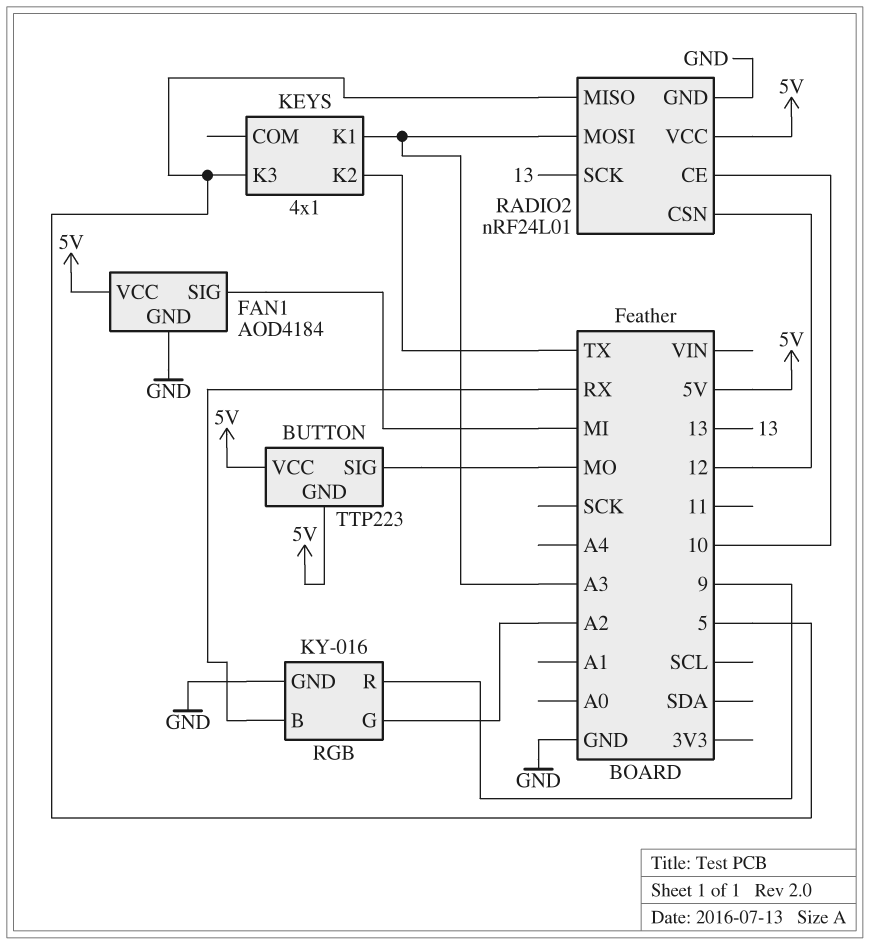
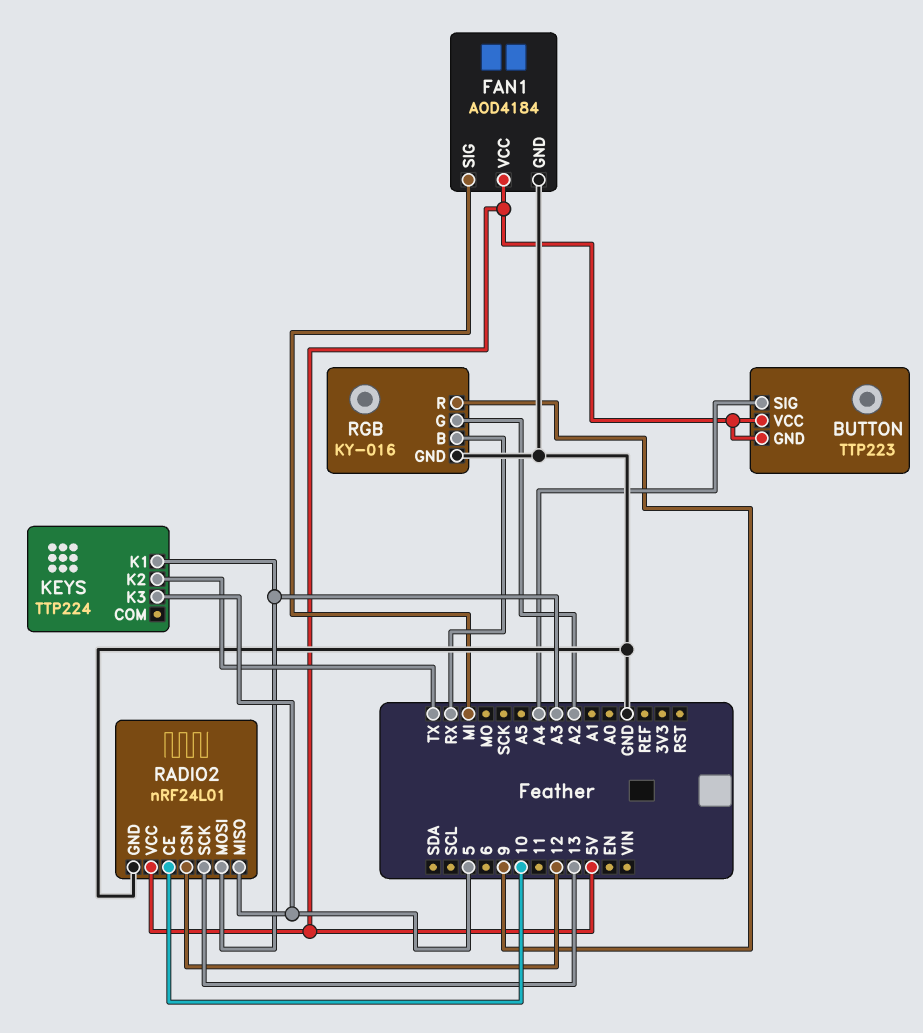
BUTTON pin SIG: MO -> A4
KEYS: 4x1 -> TTP224

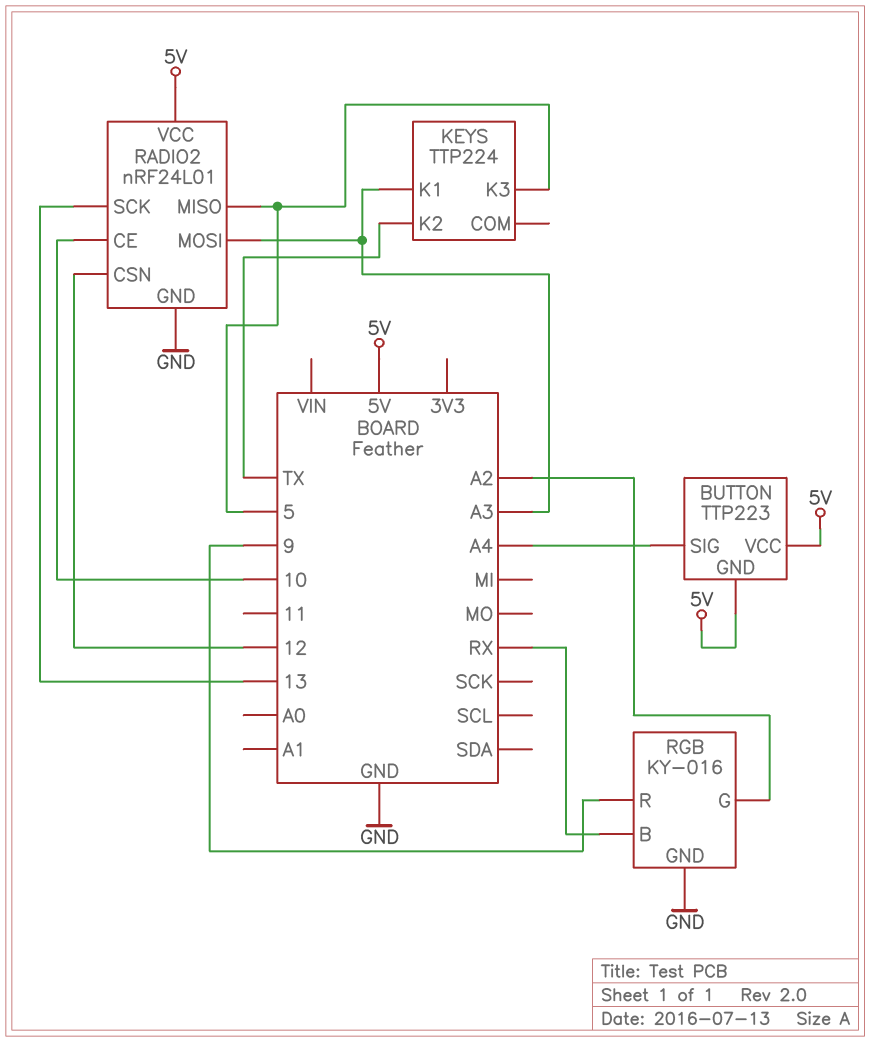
FAN1: AOD4184 -> none
FAN1 pin GND: GND -> none
FAN1 pin SIG: MI -> none
FAN1 pin VCC: 5V -> none

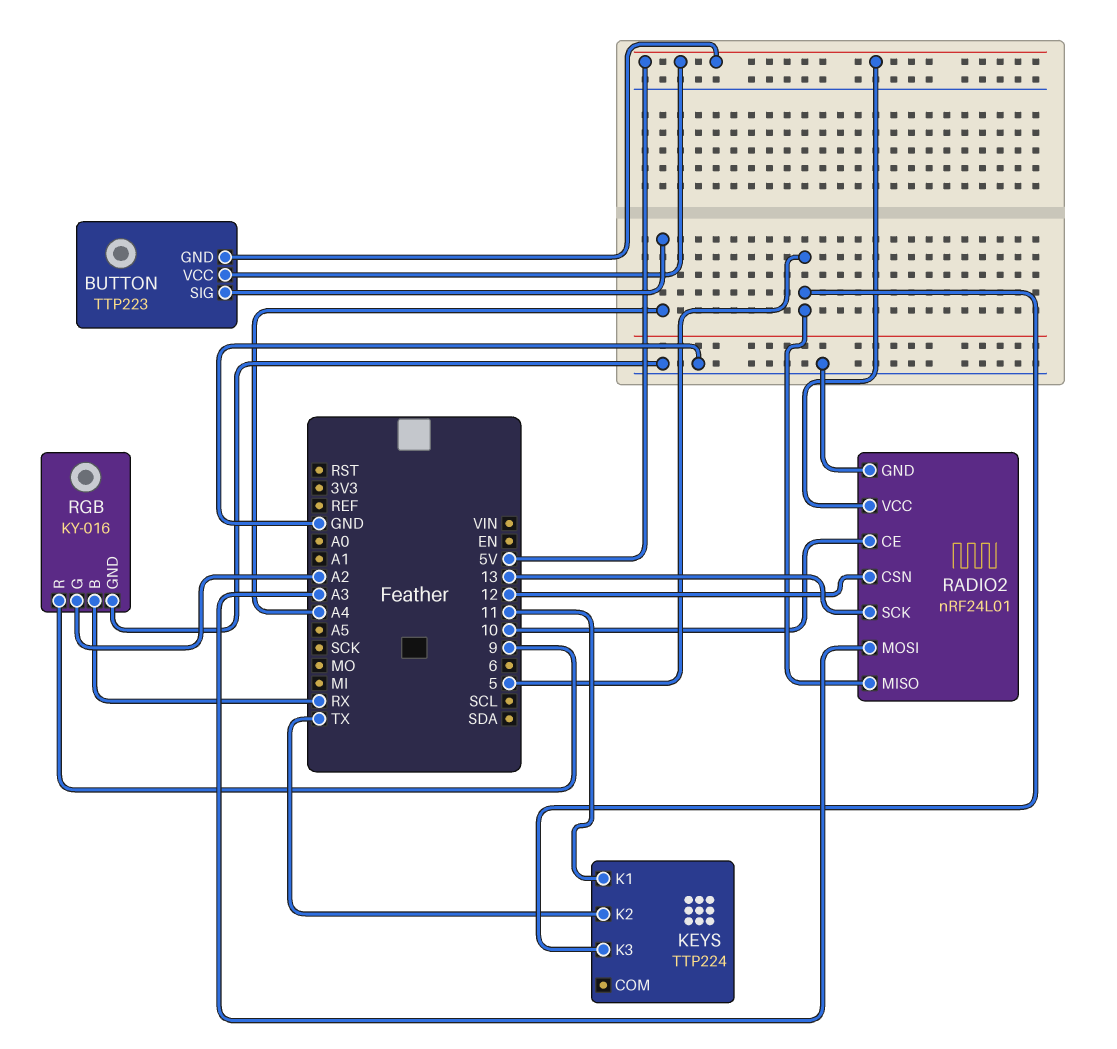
KEYS pin K1: A3 -> 11

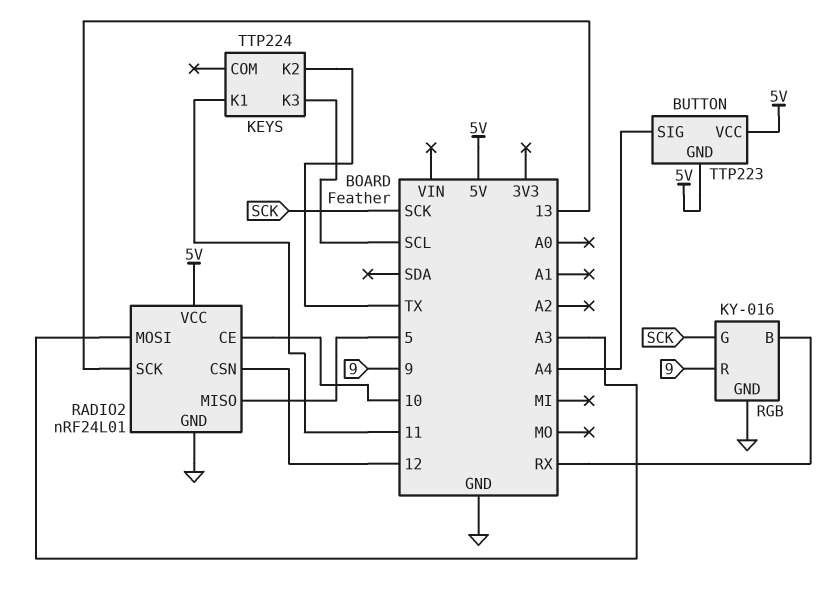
KEYS pin K3: 5 -> SCL
RGB pin G: A2 -> SCK

